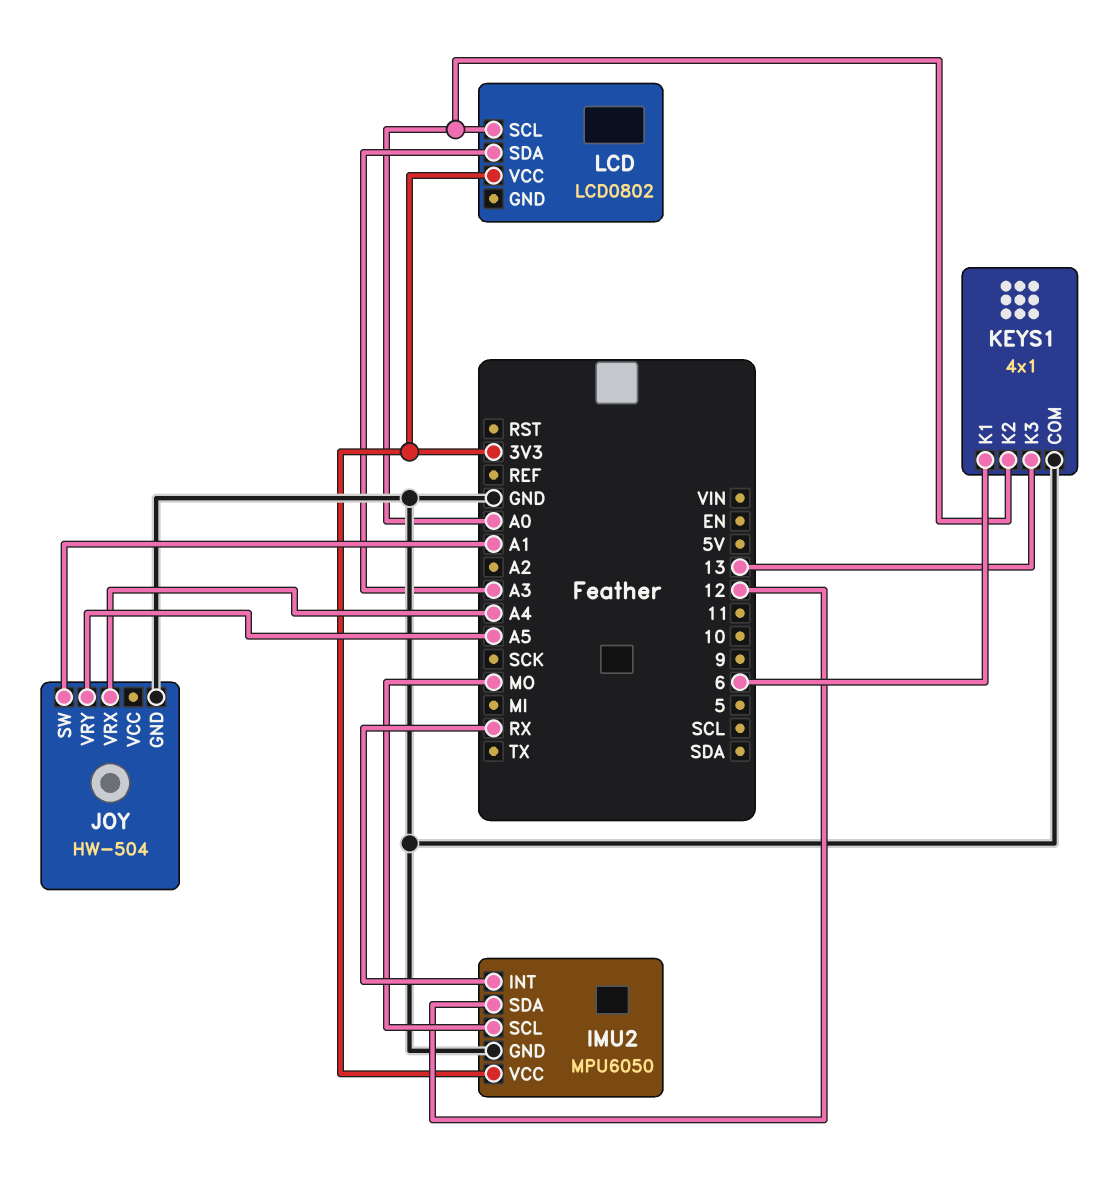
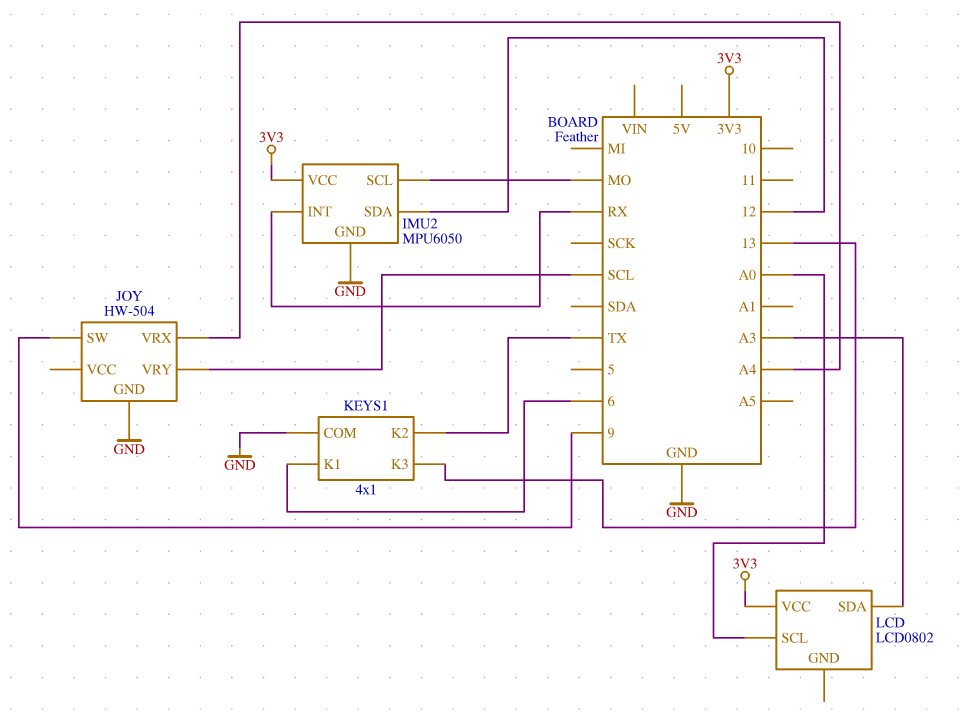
JOY pin SW: A1 -> 9
JOY pin VRY: A5 -> SCL
KEYS1 pin K2: A0 -> TX

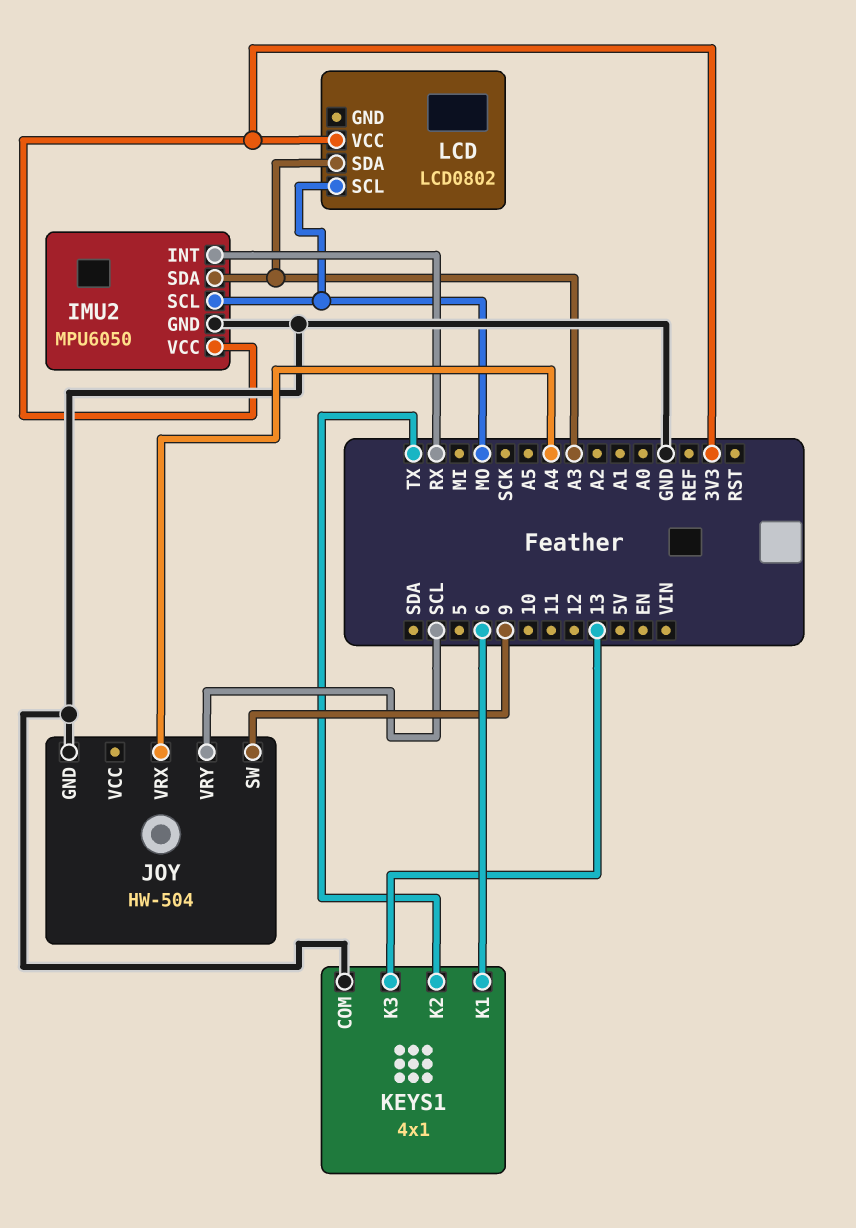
IMU2 pin SDA: 12 -> A3
LCD pin SCL: A0 -> MO

